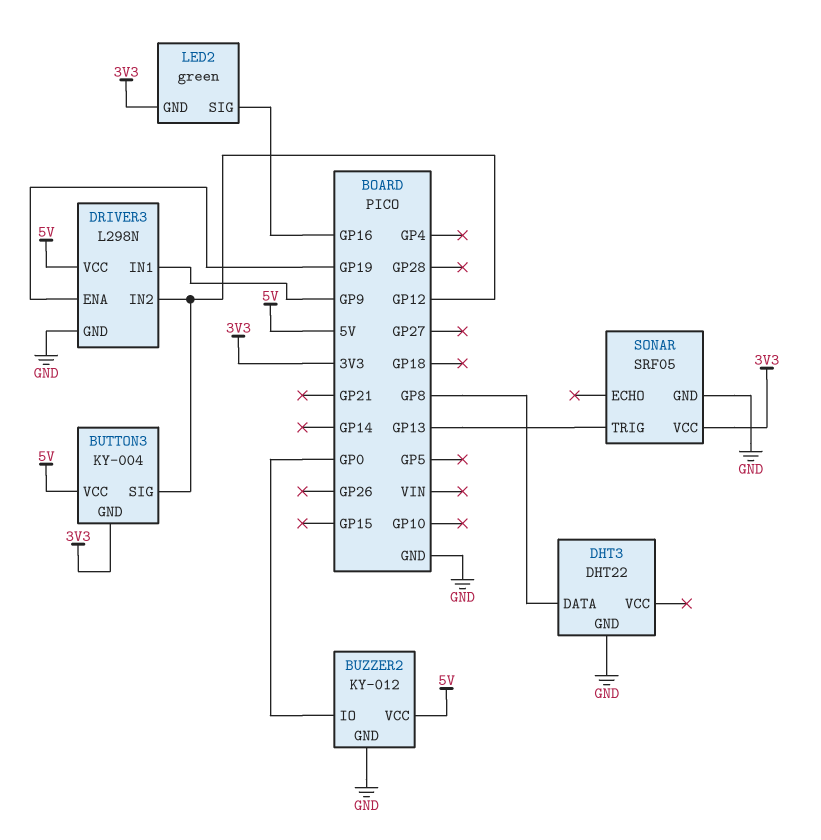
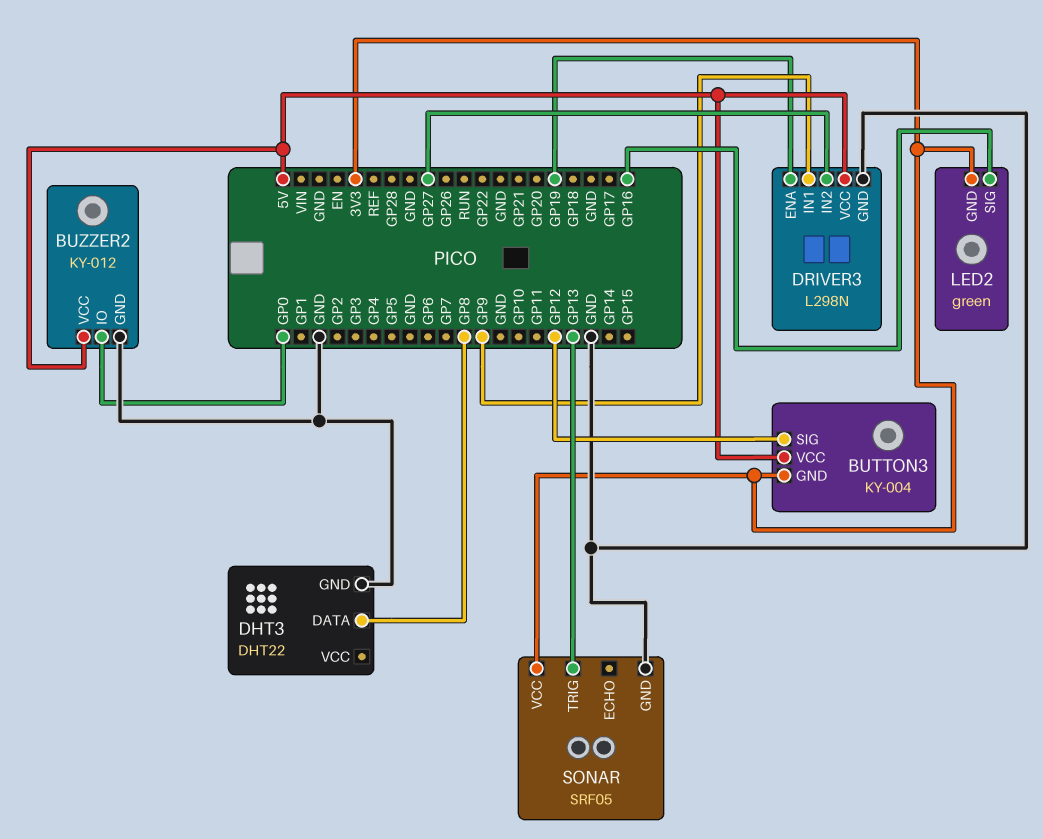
DRIVER3 pin IN2: GP12 -> GP27

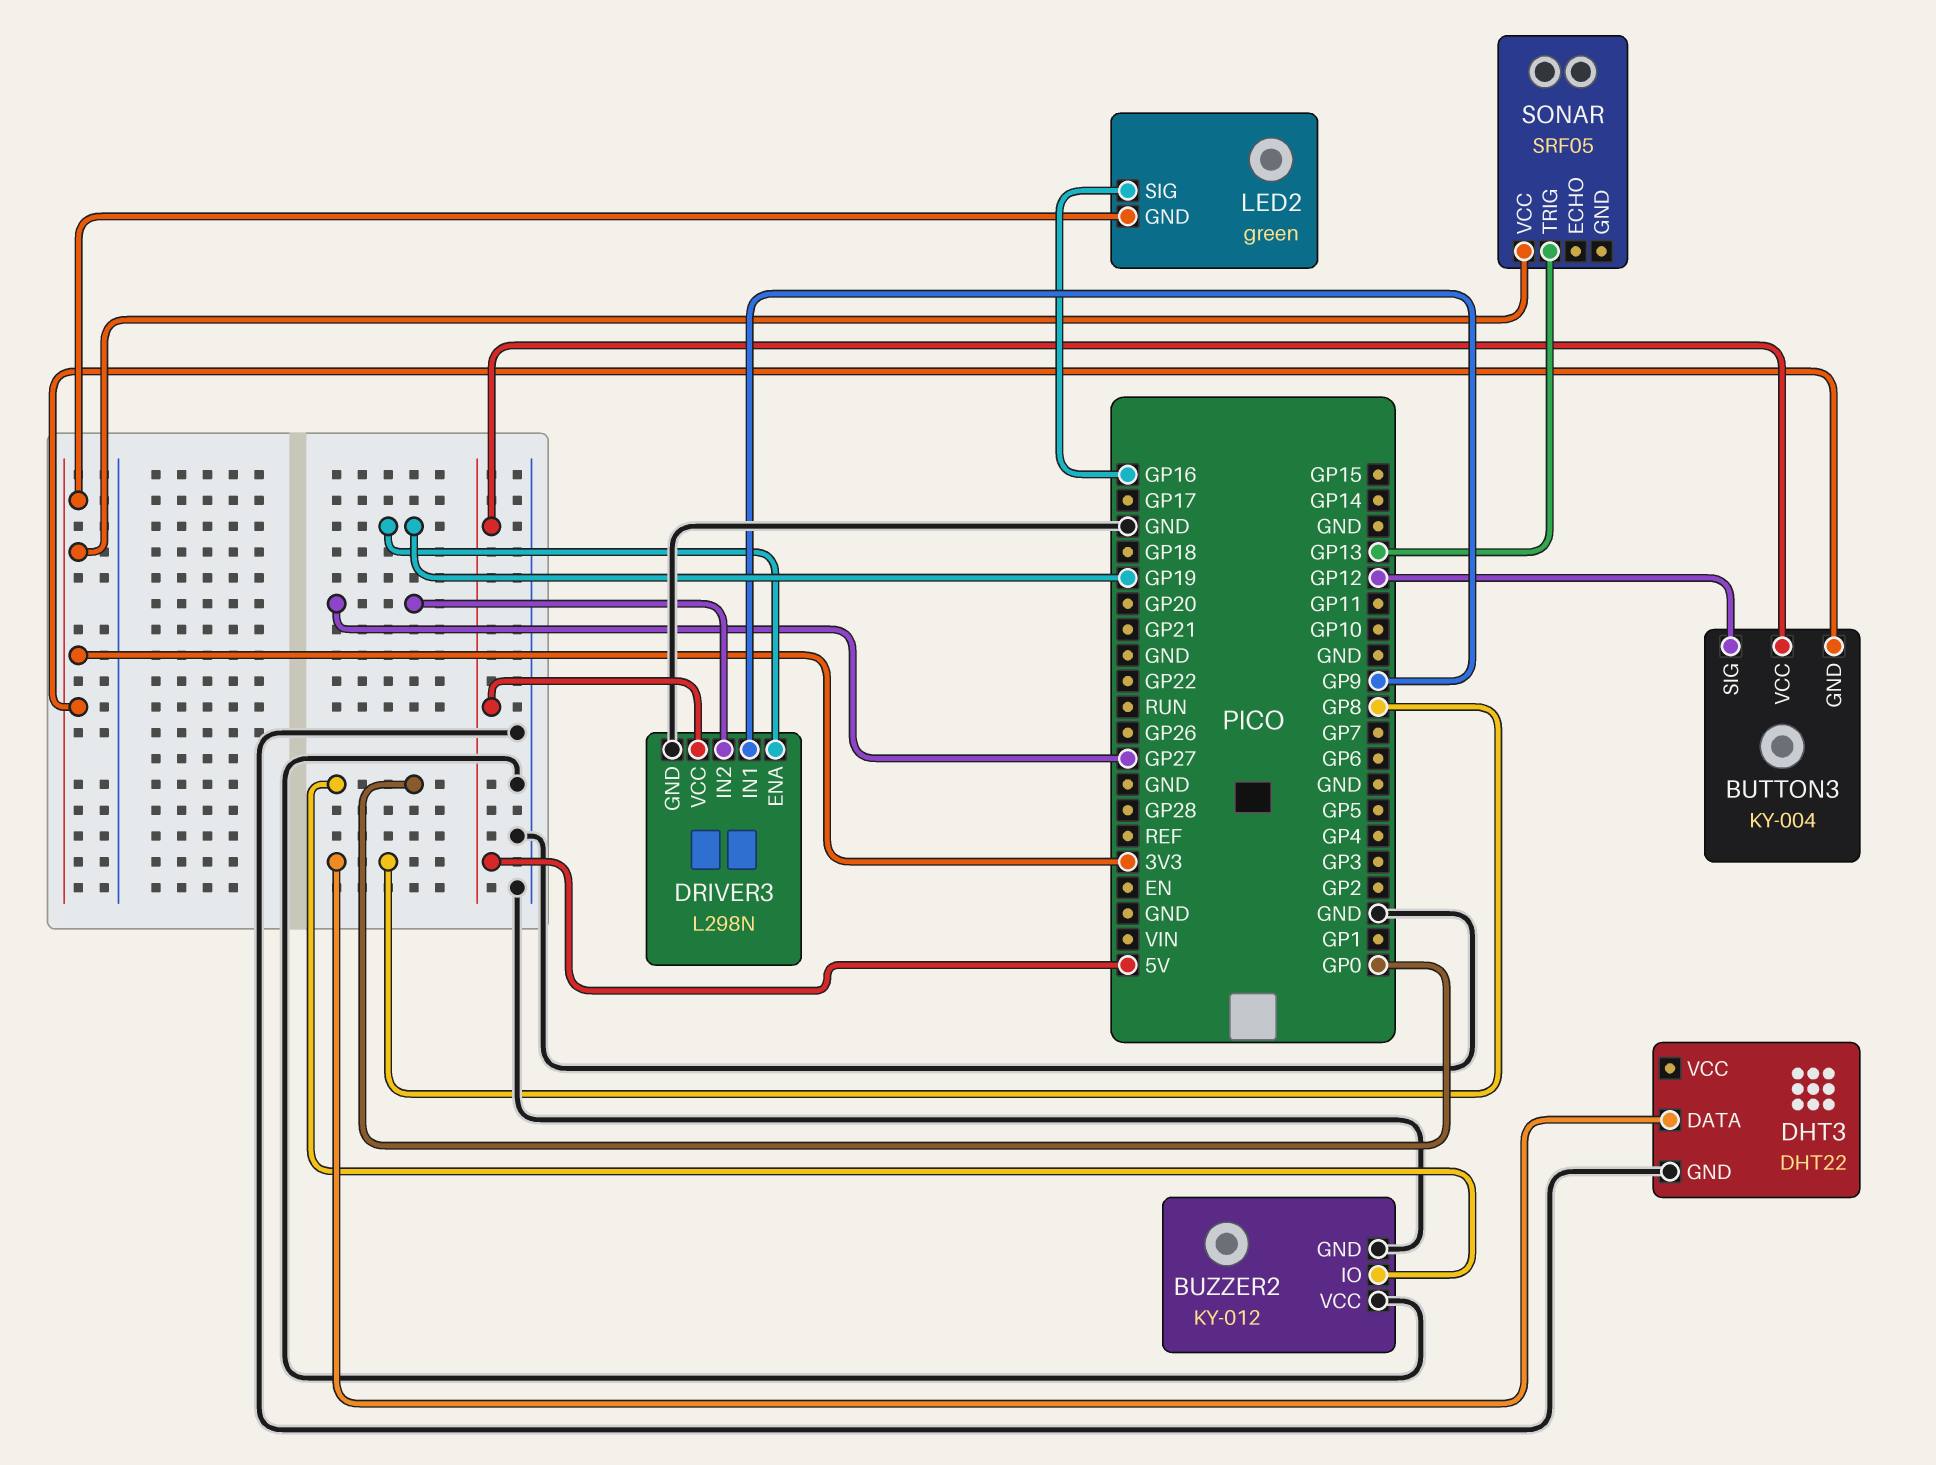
BUZZER2 pin VCC: 5V -> GND
SONAR pin GND: GND -> none

